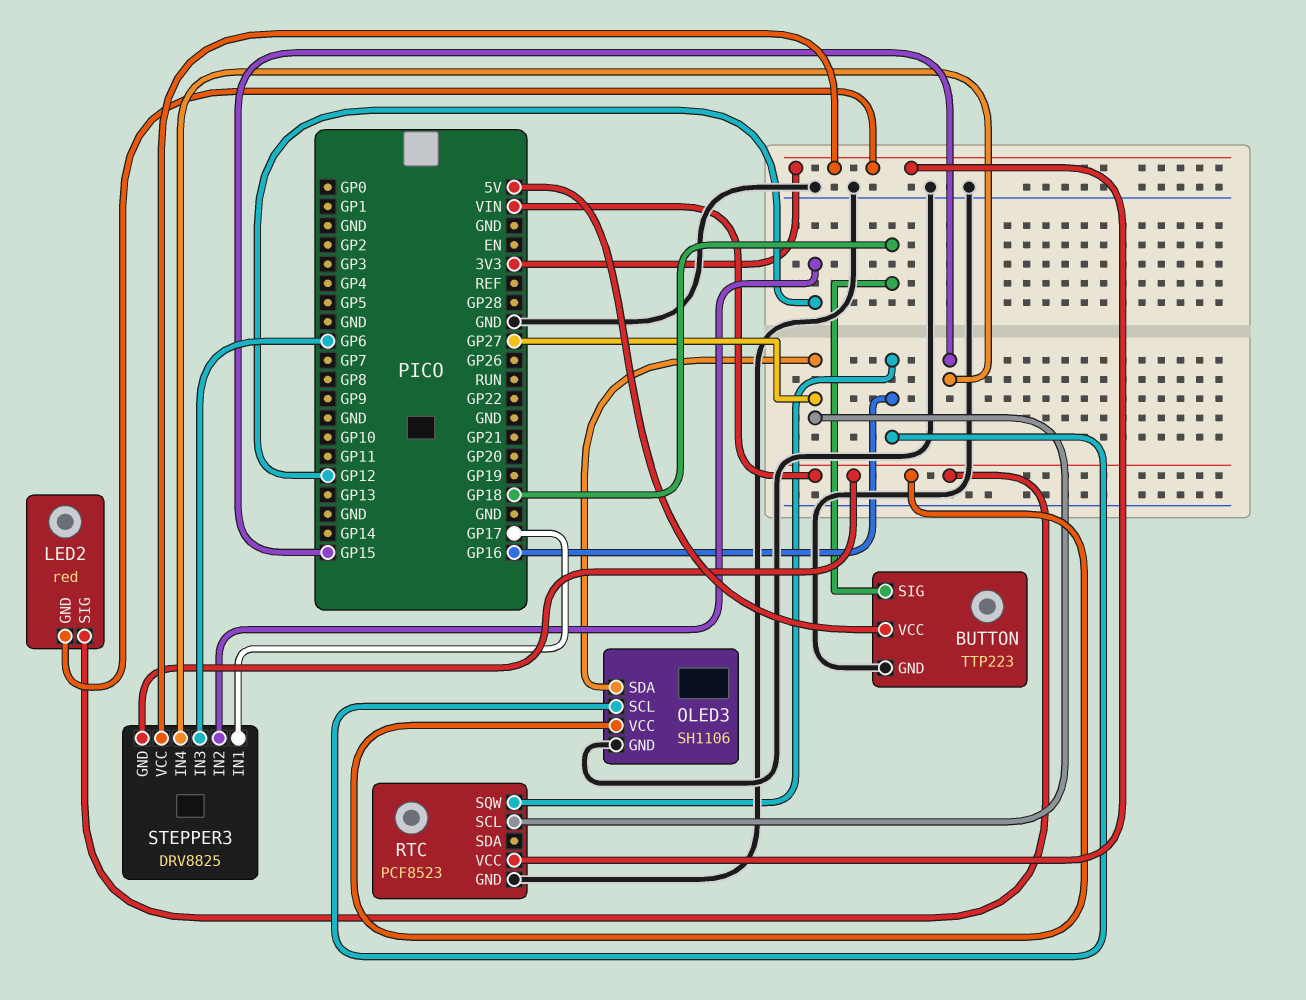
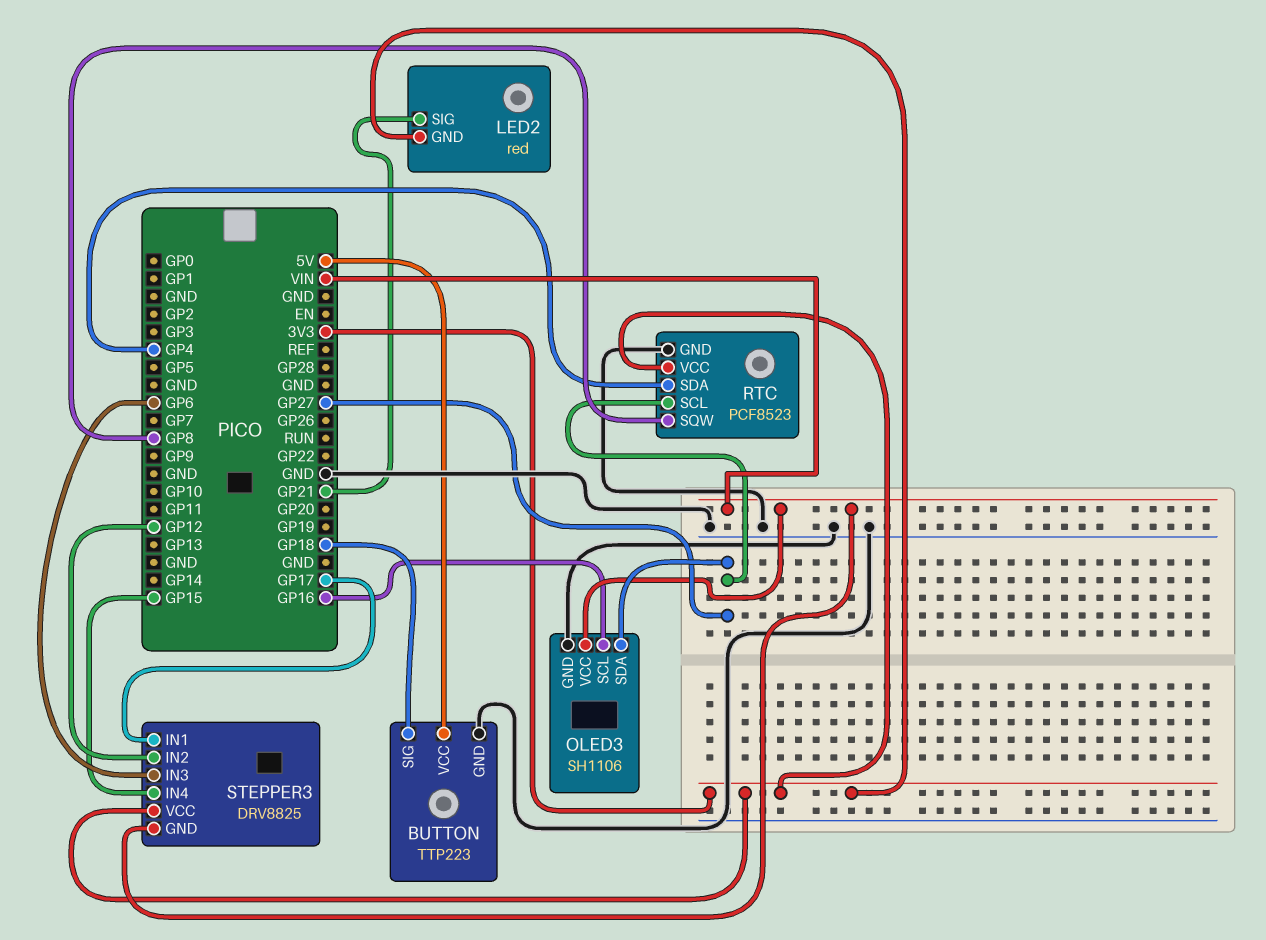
LED2 pin SIG: VIN -> GP21
RTC pin SDA: none -> GP4
RTC pin SQW: GP16 -> GP8

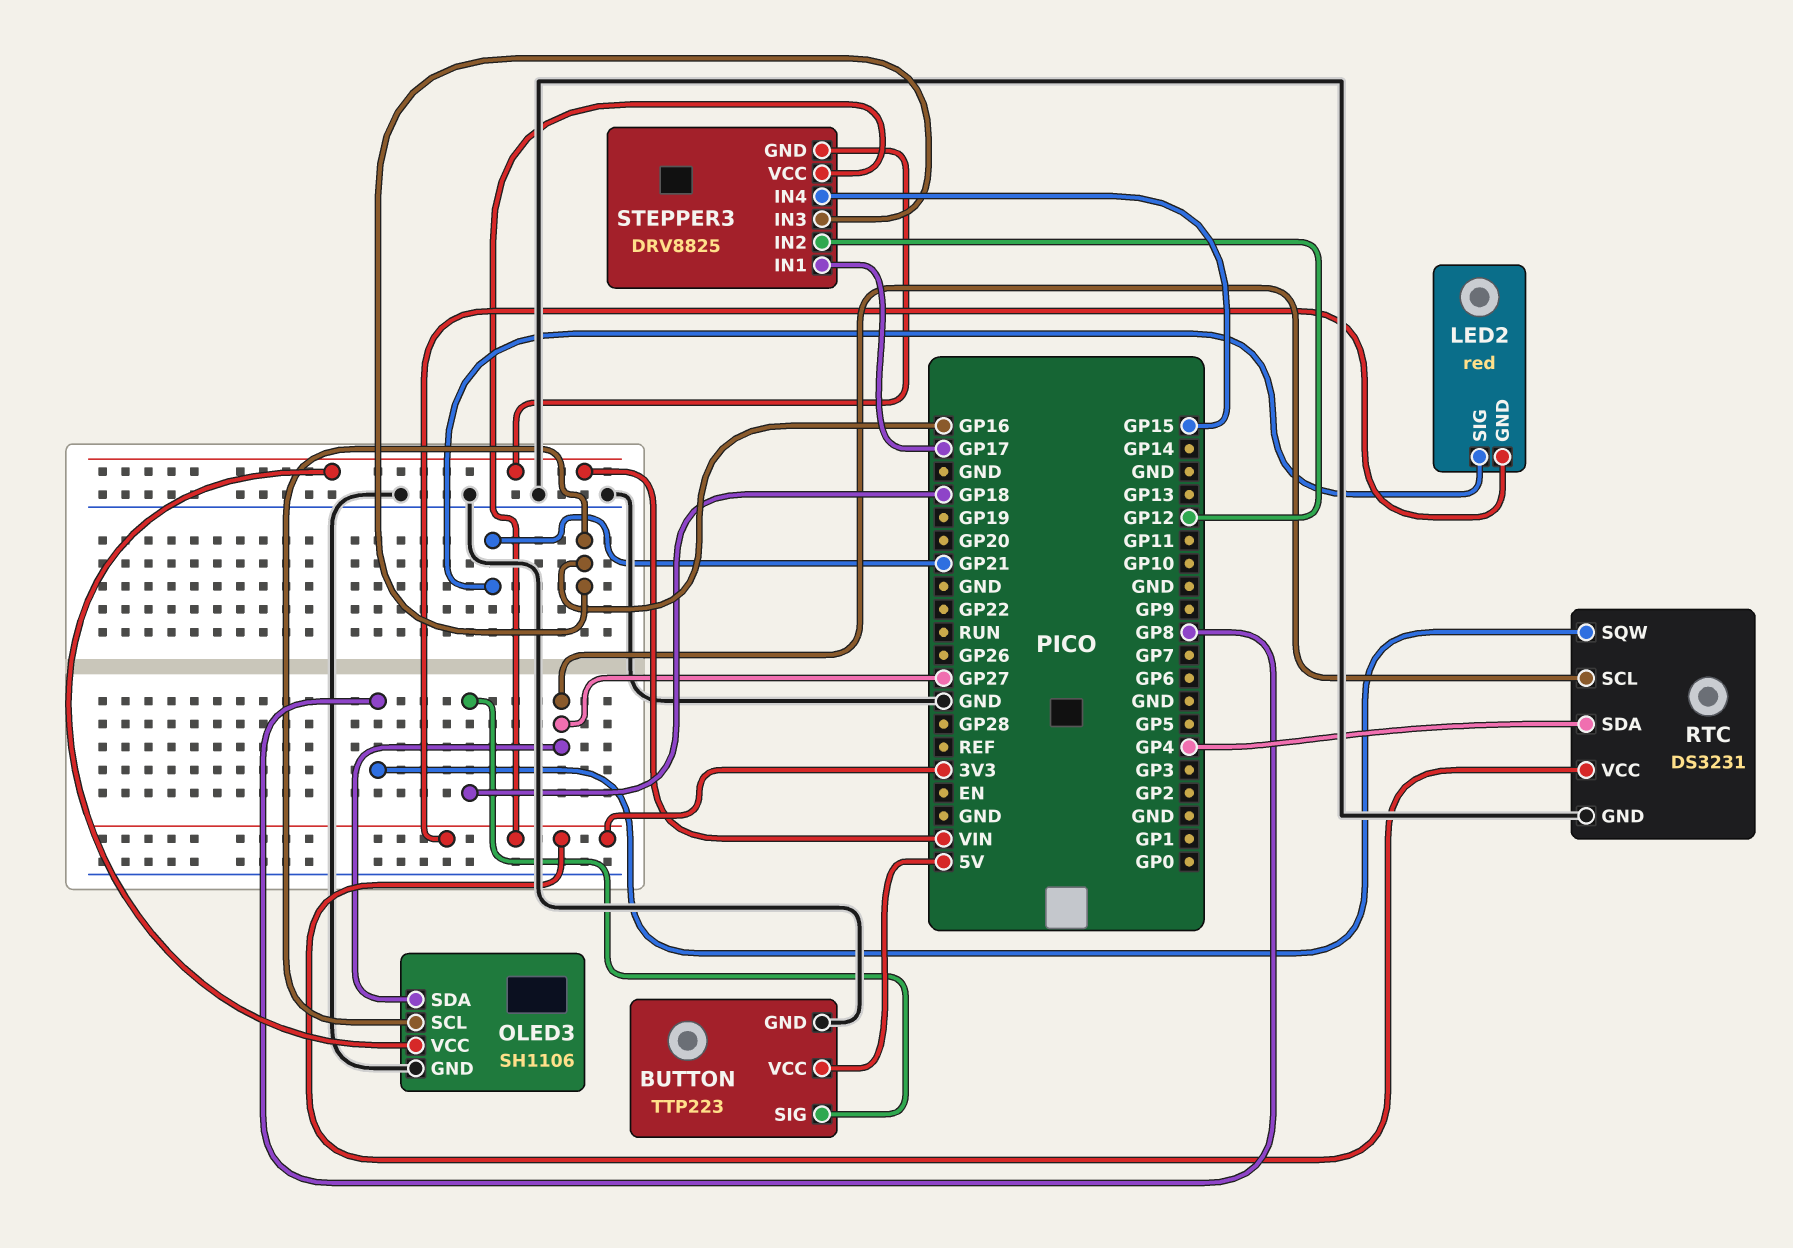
RTC: PCF8523 -> DS3231
STEPPER3 pin IN3: GP6 -> GP16

